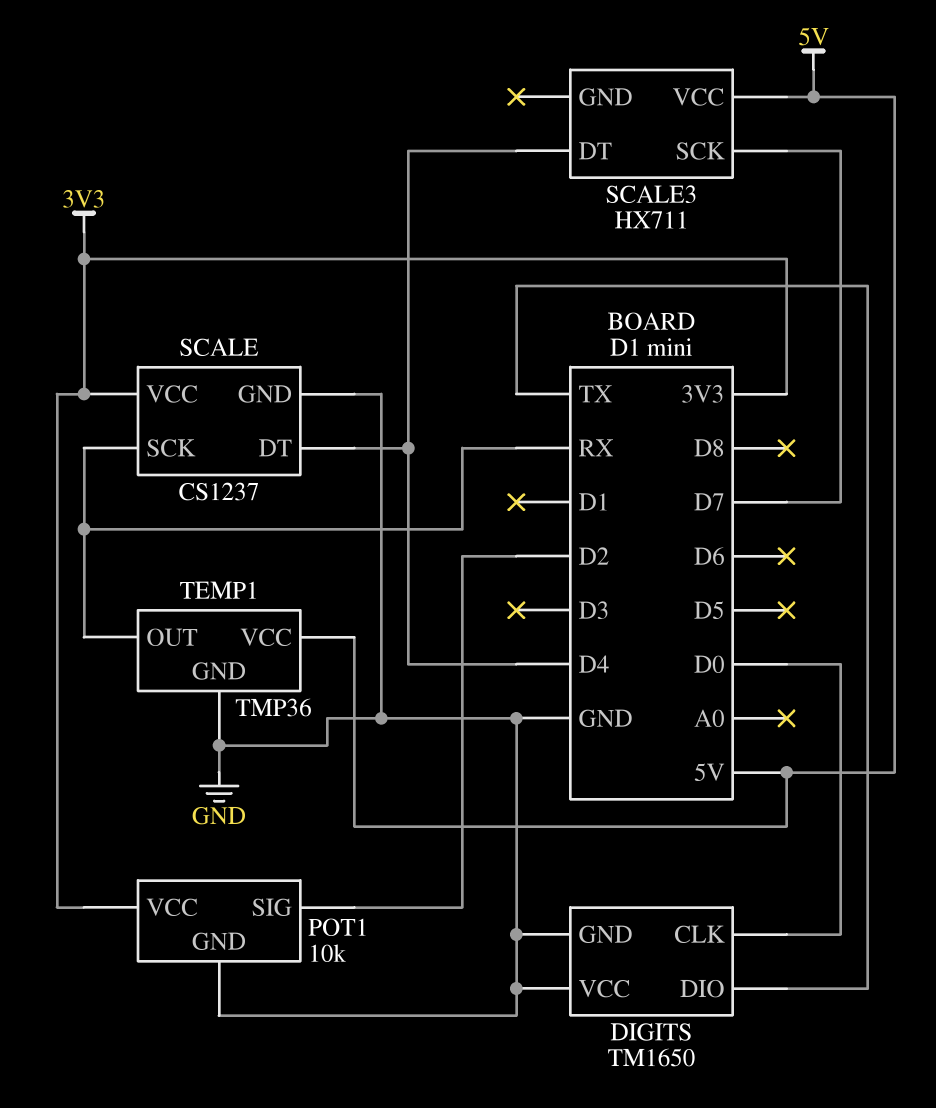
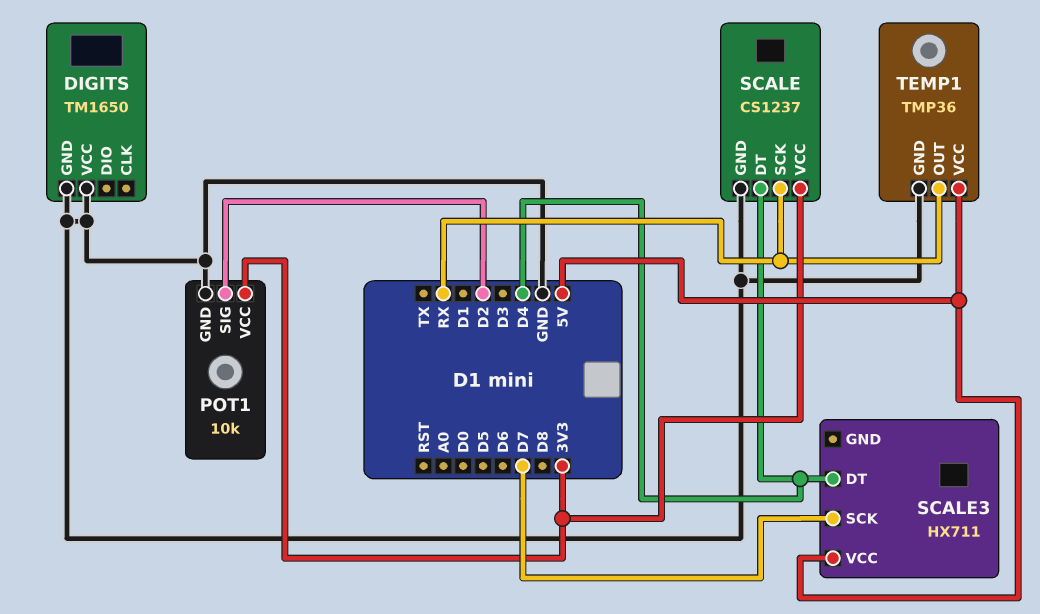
DIGITS pin CLK: D0 -> none
DIGITS pin DIO: TX -> none

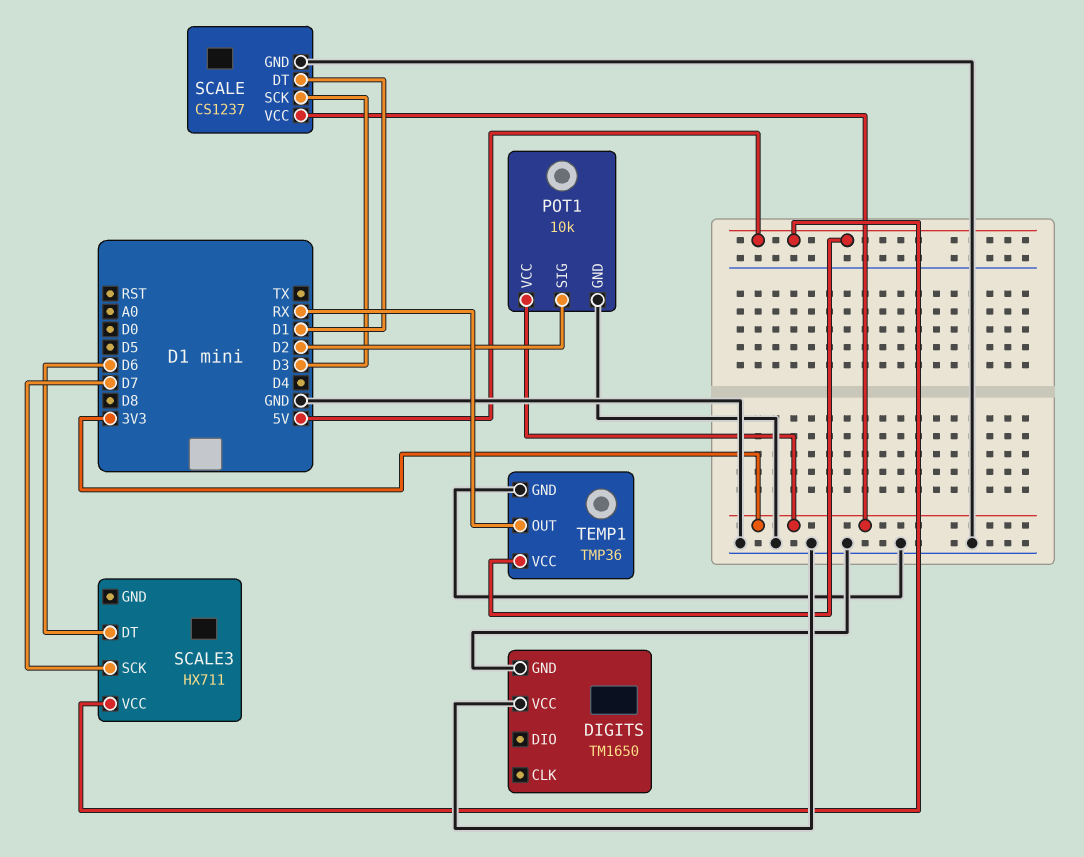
SCALE pin DT: D4 -> D1
SCALE pin SCK: RX -> D3
SCALE3 pin DT: D4 -> D6

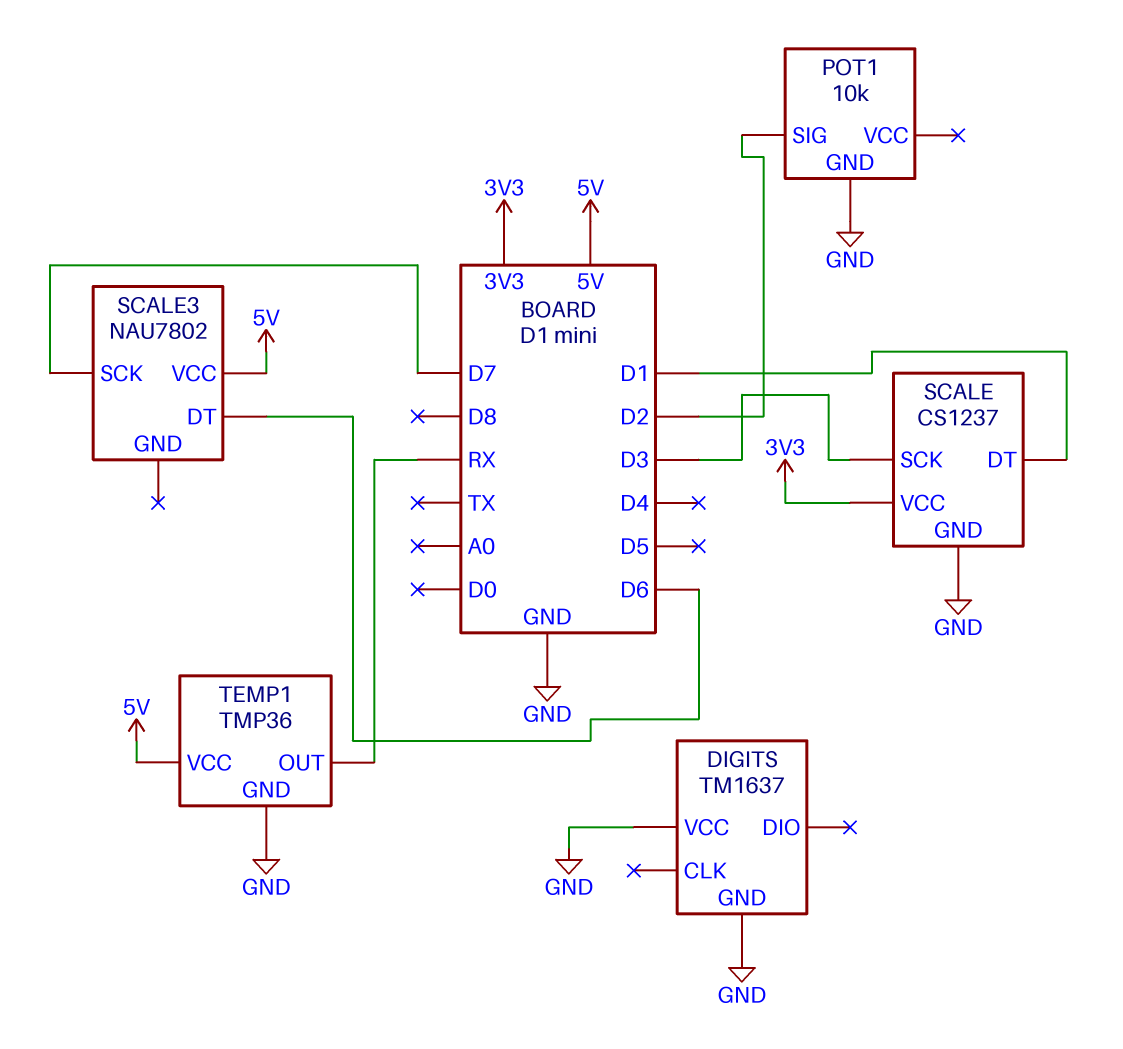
DIGITS: TM1650 -> TM1637
POT1 pin VCC: 3V3 -> none
SCALE3: HX711 -> NAU7802

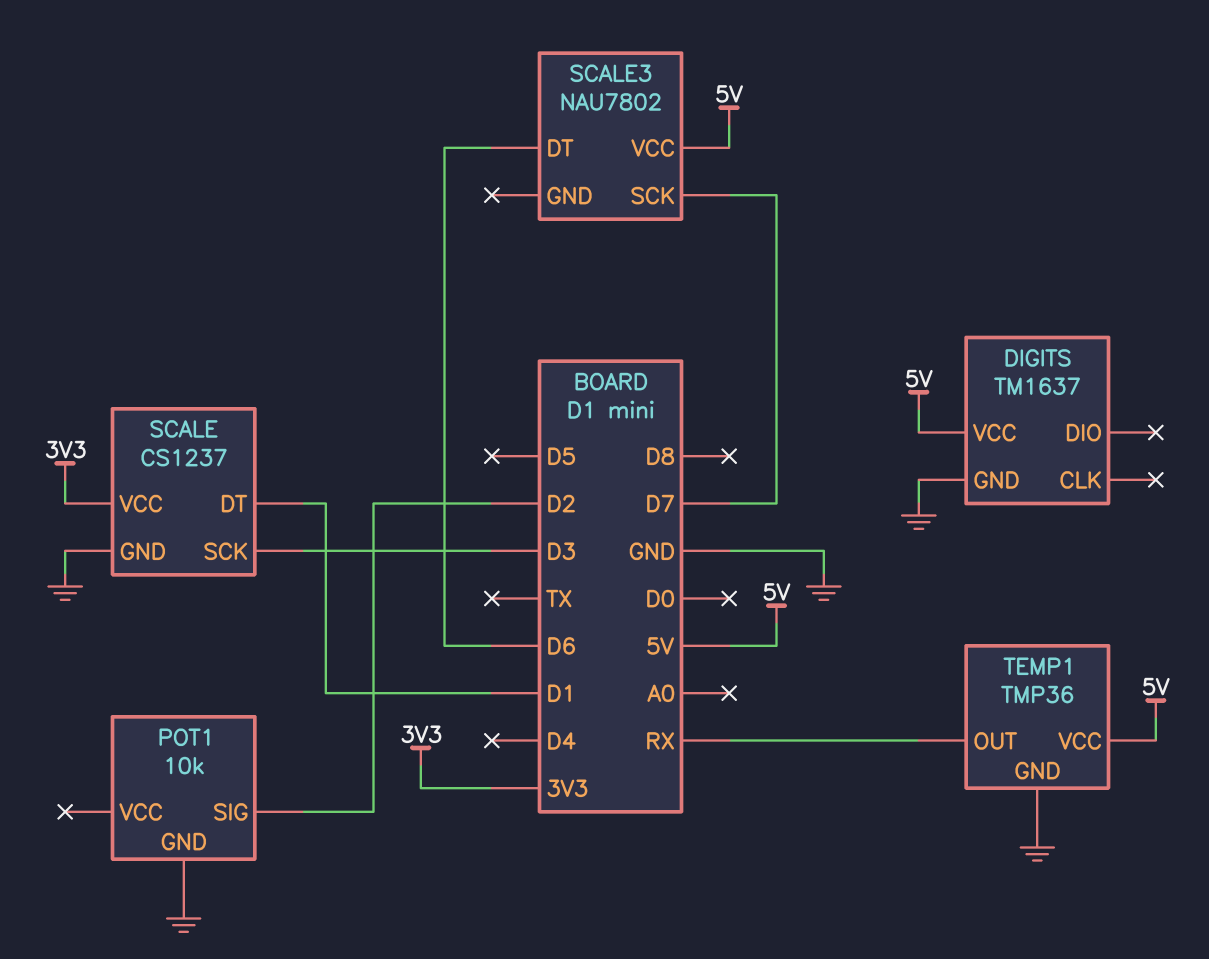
DIGITS pin VCC: GND -> 5V

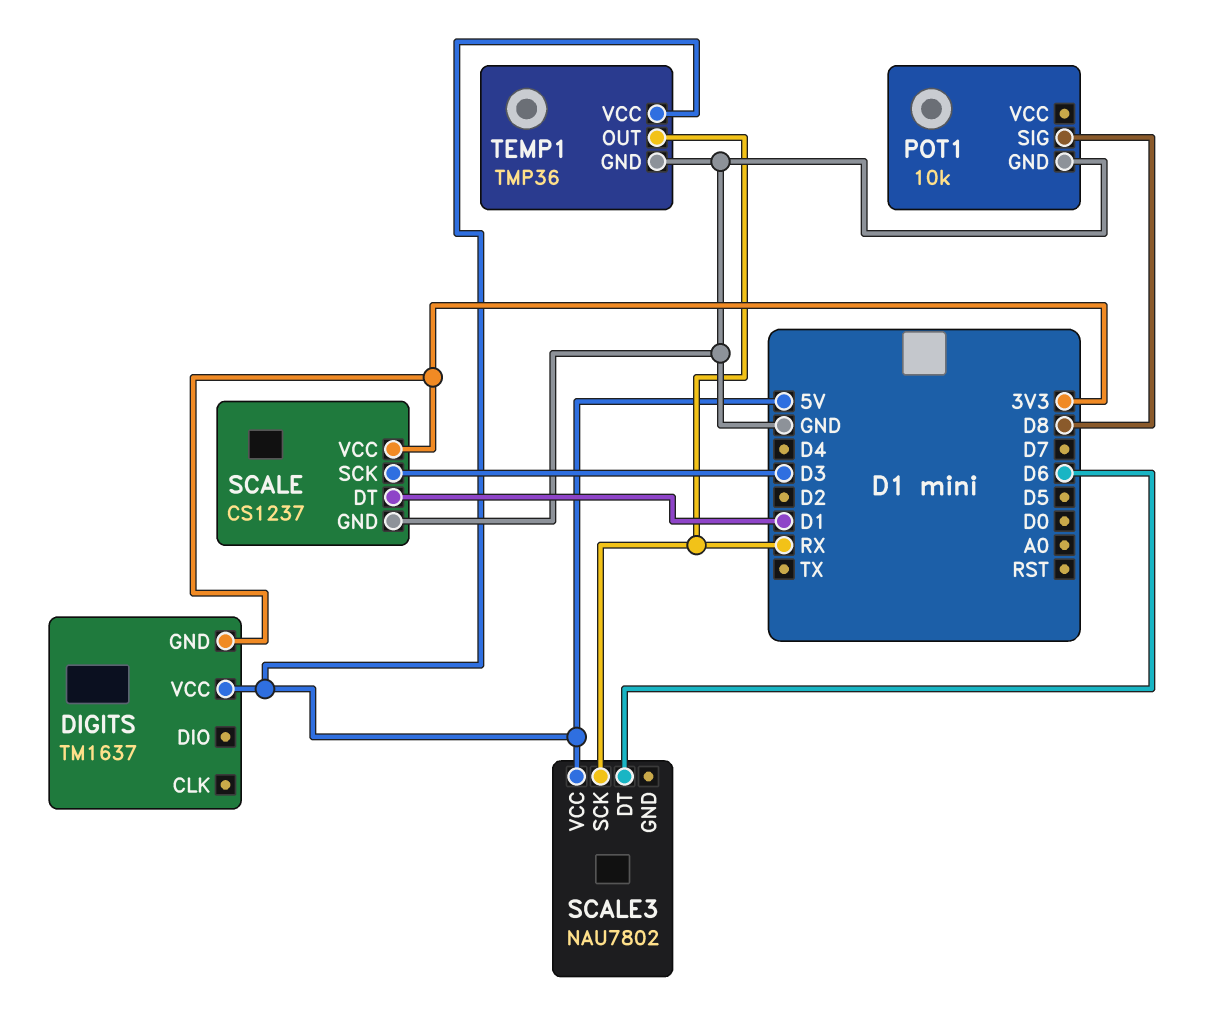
DIGITS pin GND: GND -> 3V3
POT1 pin SIG: D2 -> D8
SCALE3 pin SCK: D7 -> RX

